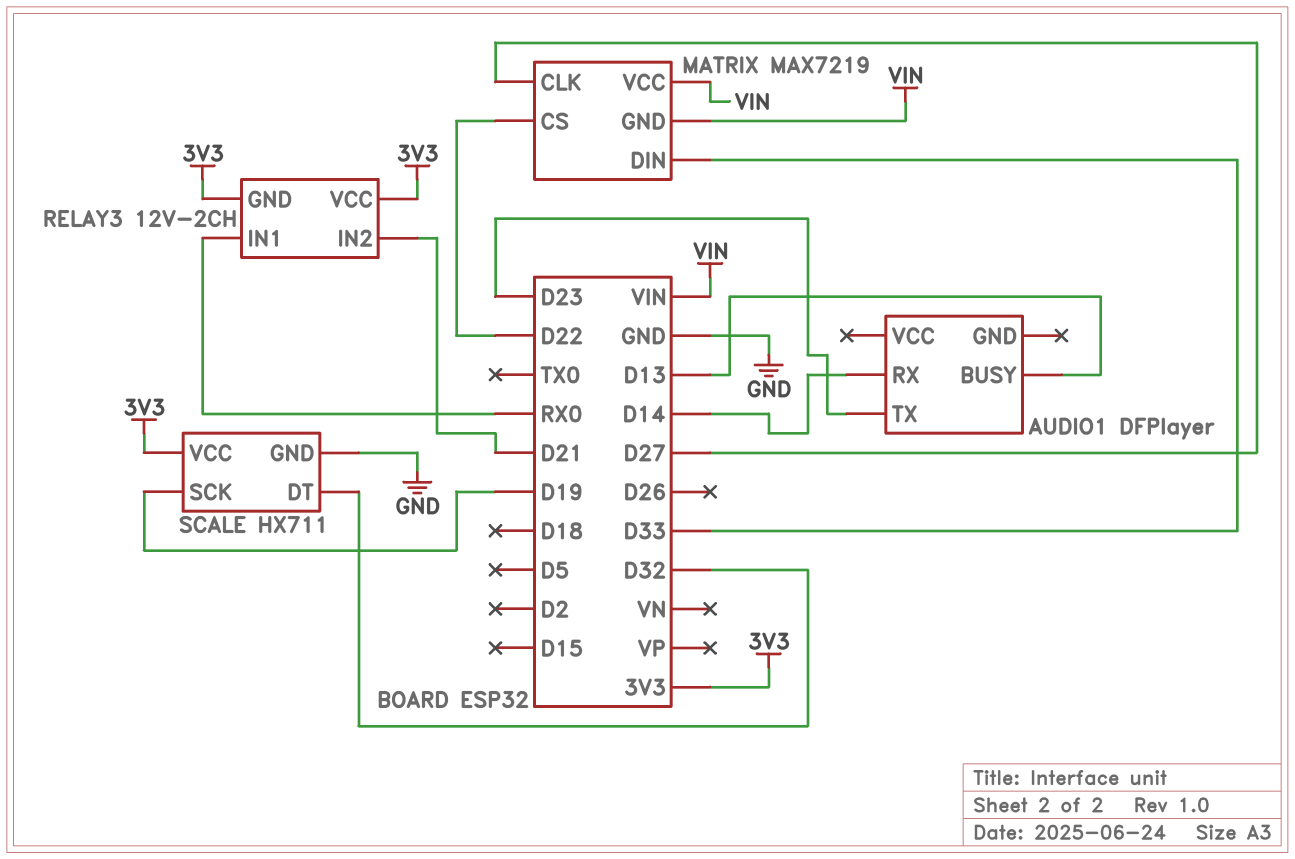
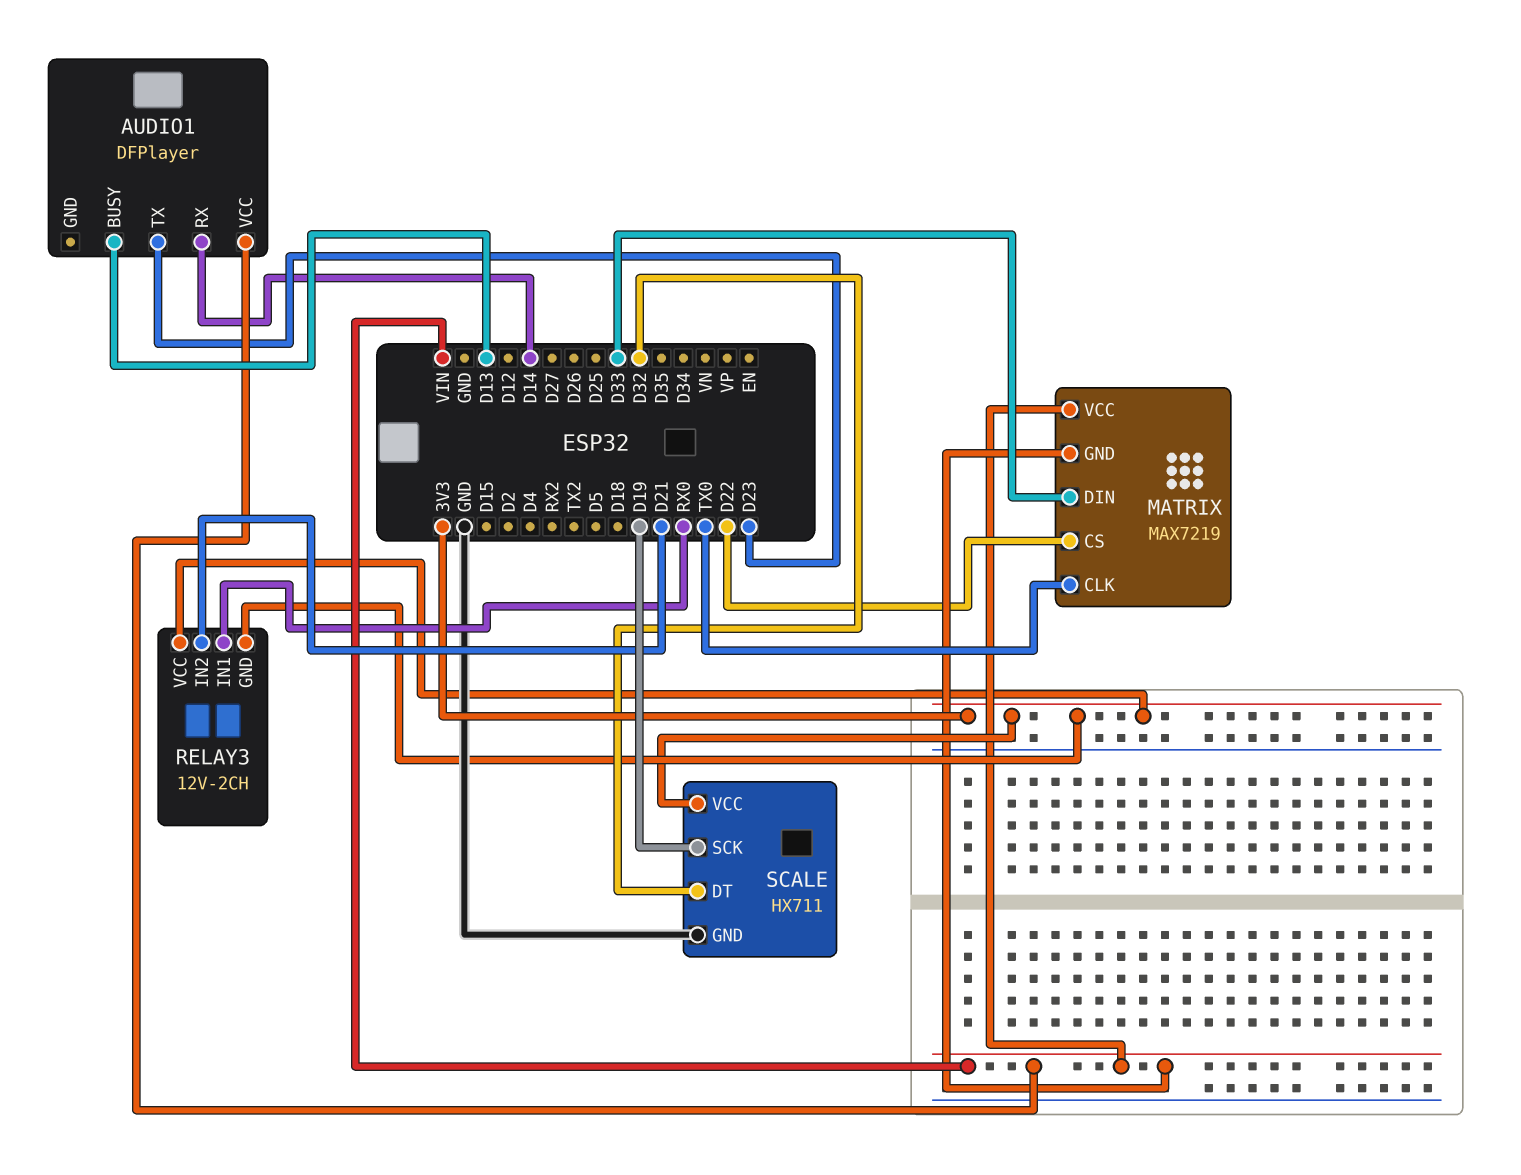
AUDIO1 pin VCC: none -> VIN
MATRIX pin CLK: D27 -> TX0

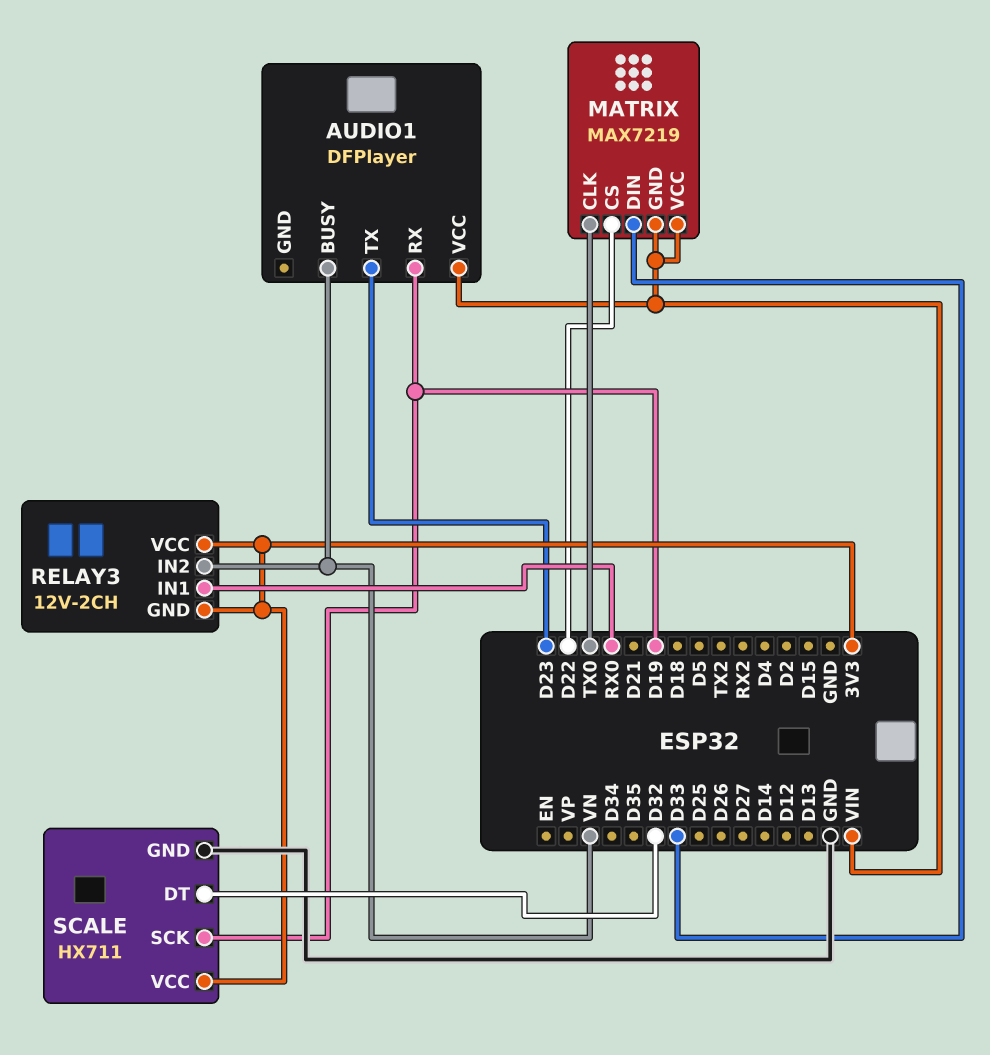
AUDIO1 pin BUSY: D13 -> VN
AUDIO1 pin RX: D14 -> D19
RELAY3 pin IN2: D21 -> VN

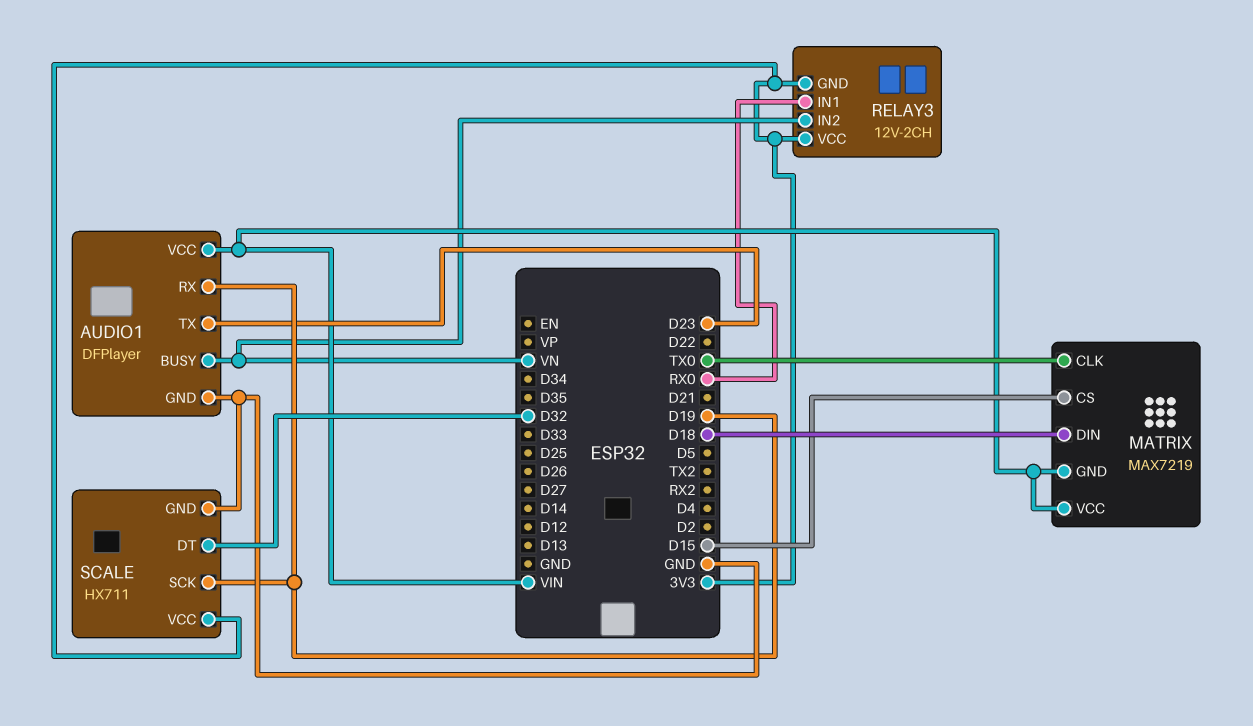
AUDIO1 pin GND: none -> GND
MATRIX pin CS: D22 -> D15
MATRIX pin DIN: D33 -> D18

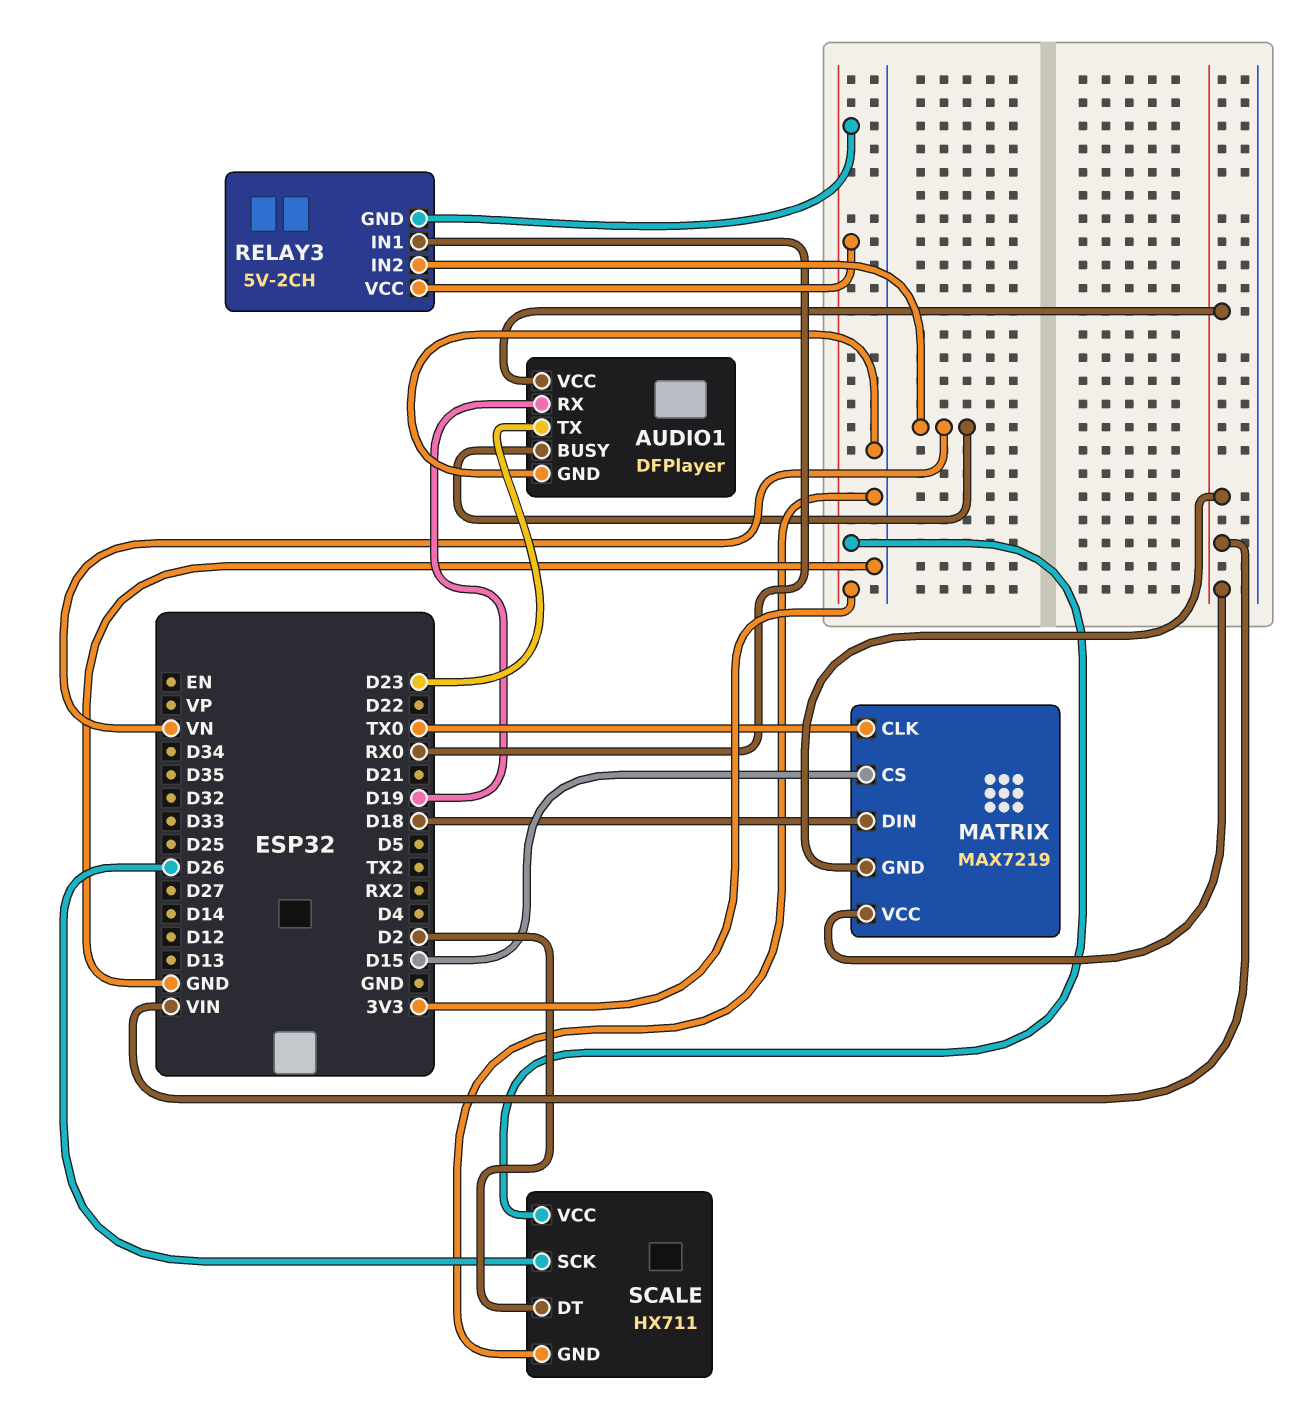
RELAY3: 12V-2CH -> 5V-2CH
SCALE pin DT: D32 -> D2
SCALE pin SCK: D19 -> D26

